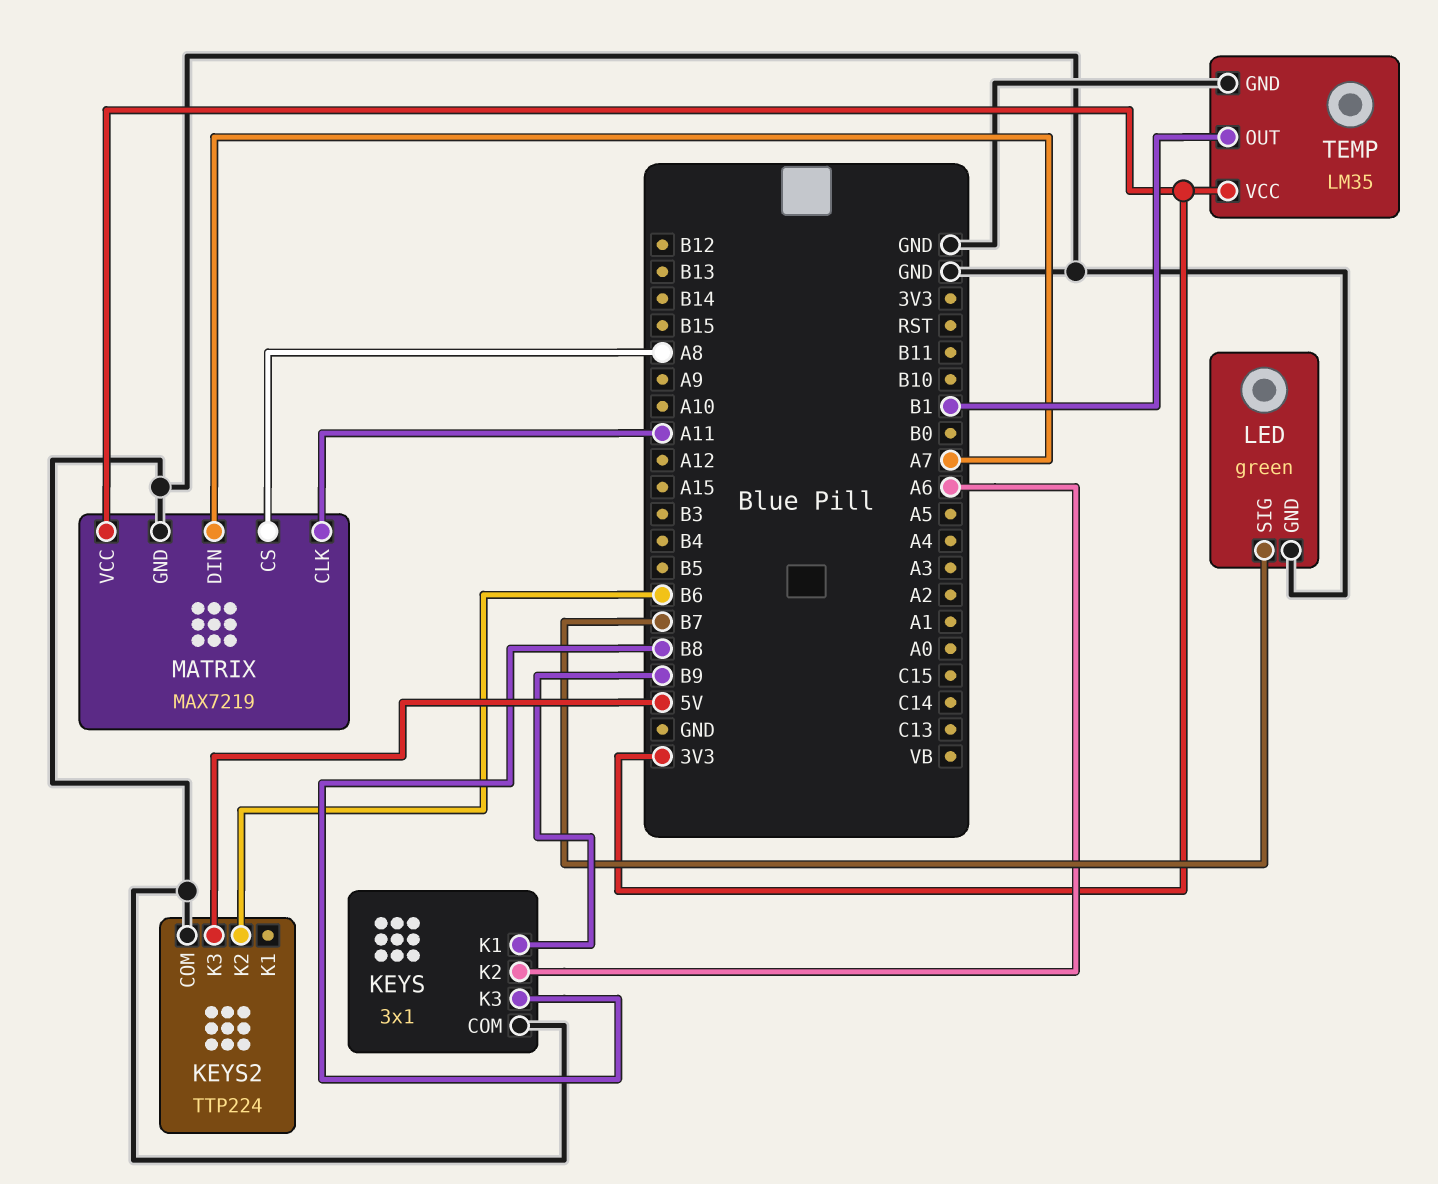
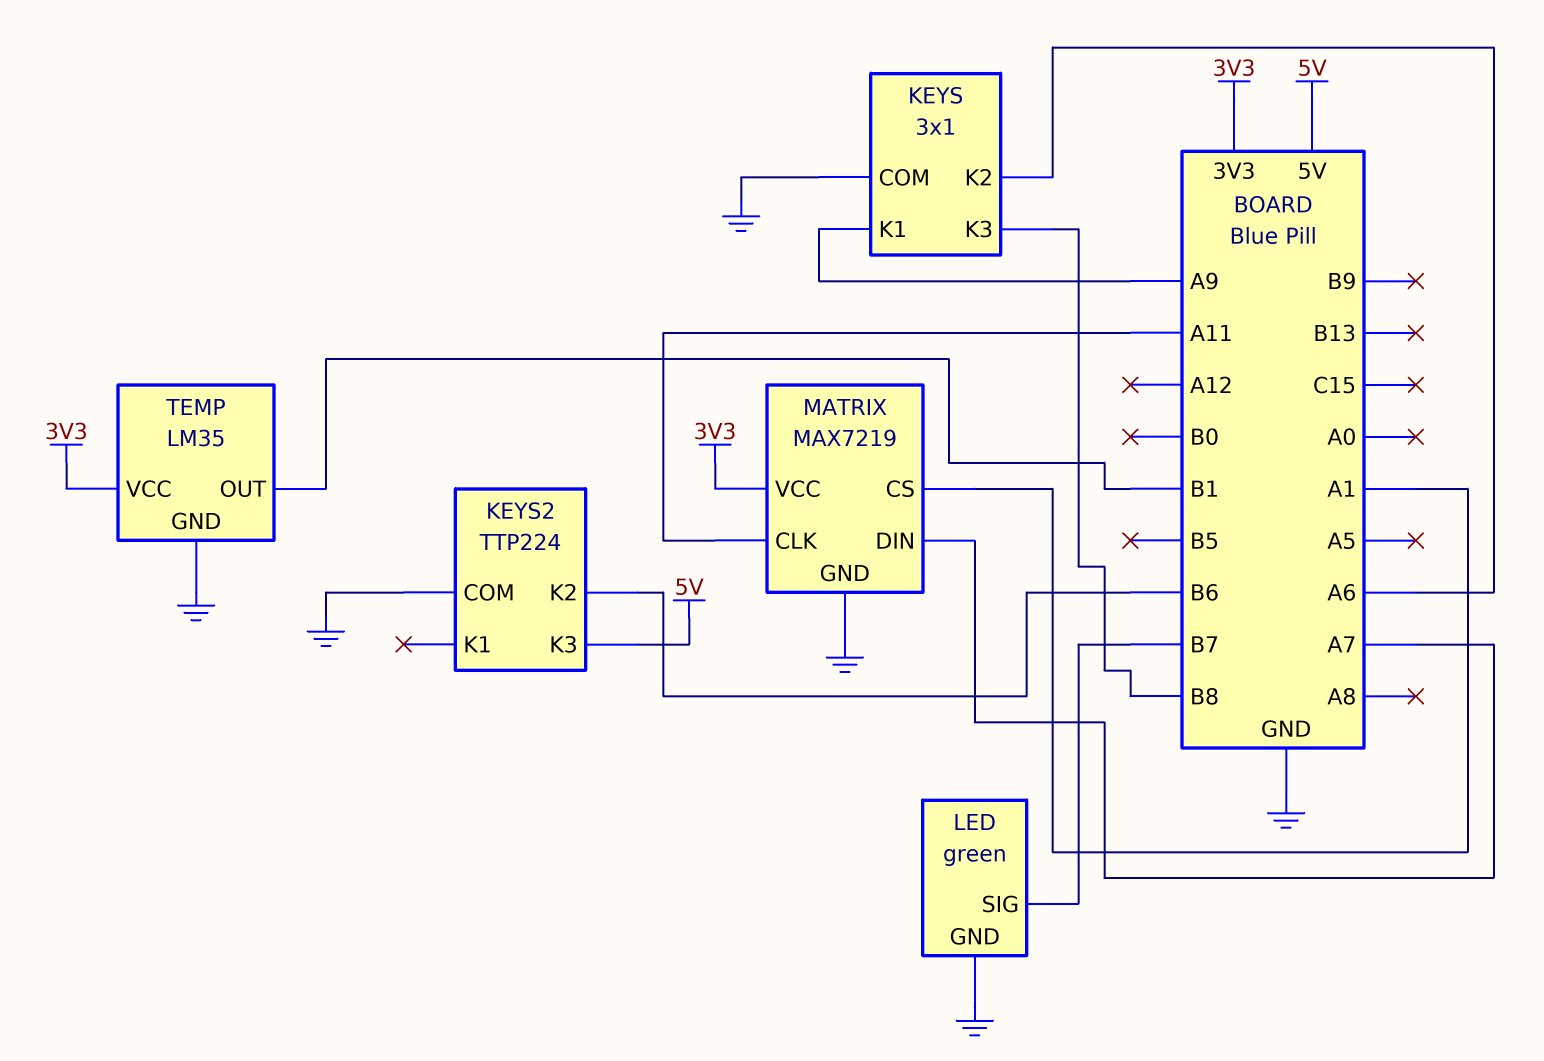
KEYS pin K1: B9 -> A9
MATRIX pin CS: A8 -> A1

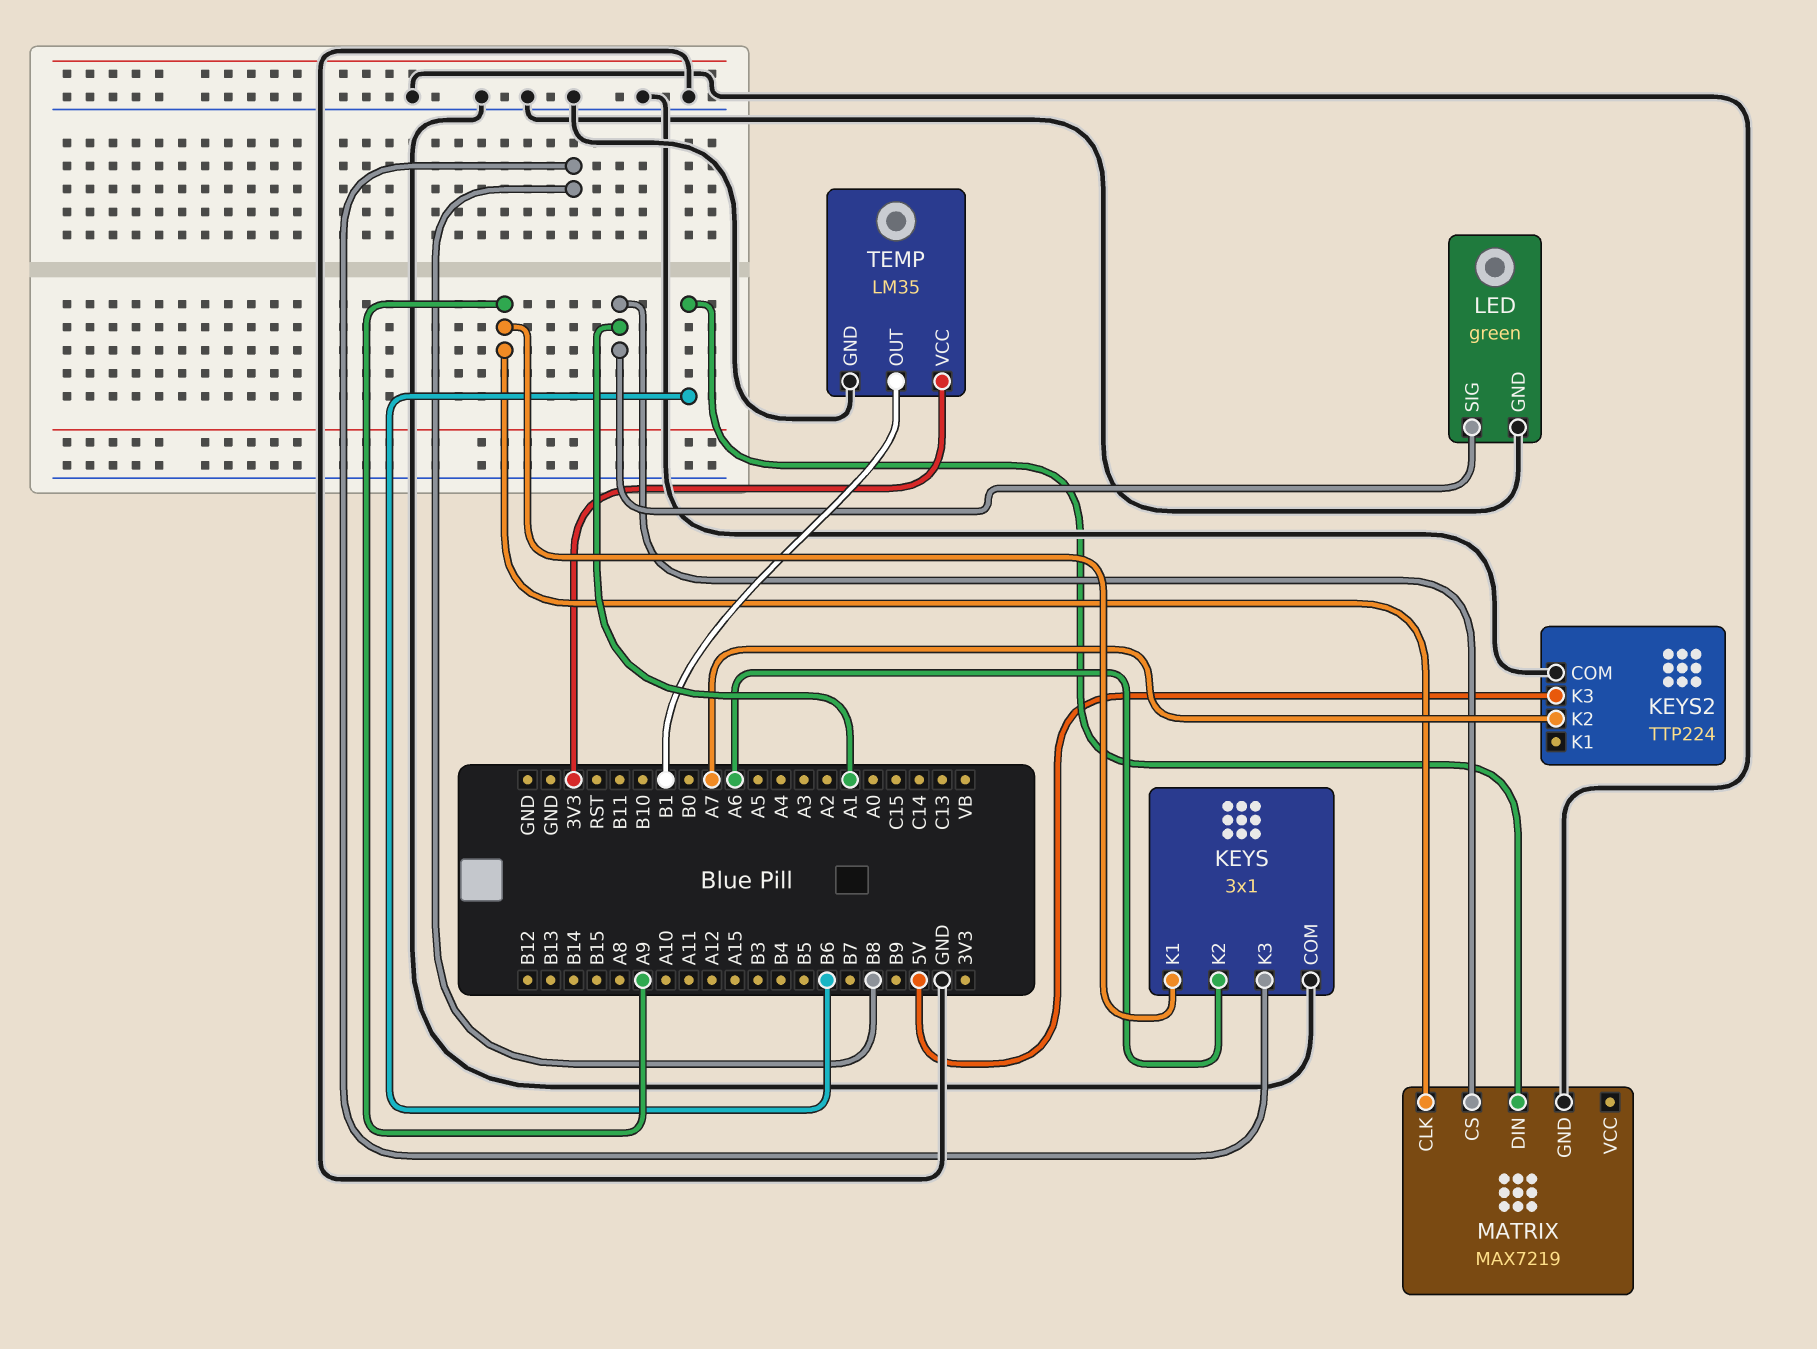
KEYS2 pin K2: B6 -> A7
LED pin SIG: B7 -> A1
MATRIX pin CLK: A11 -> A9
MATRIX pin DIN: A7 -> B6
MATRIX pin VCC: 3V3 -> none

